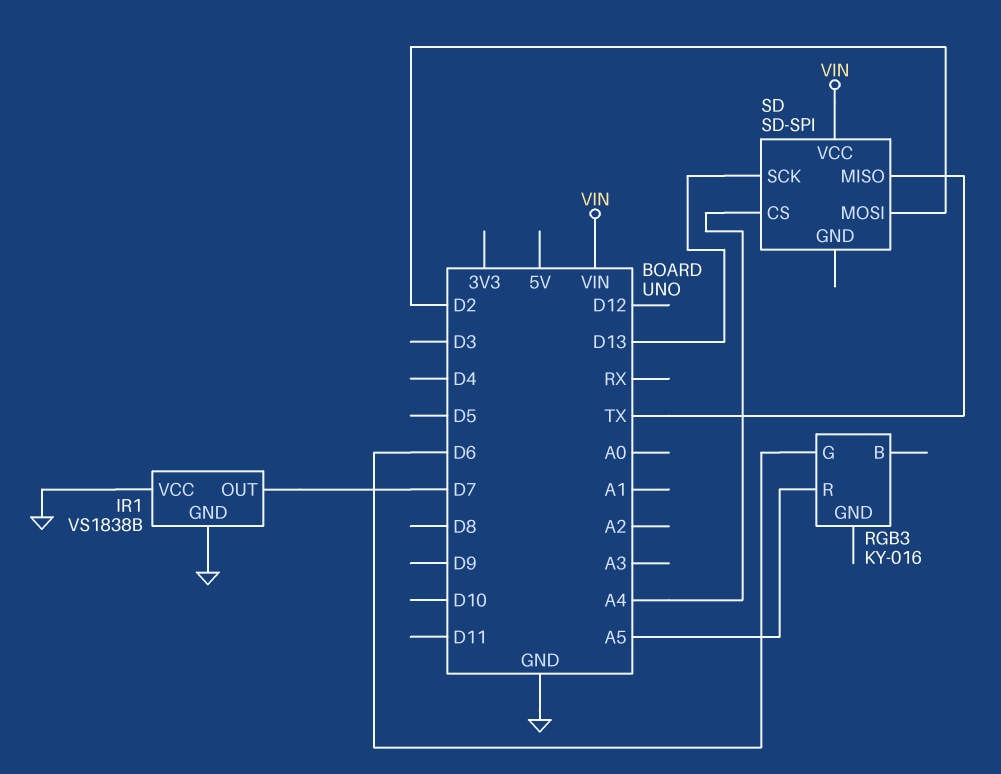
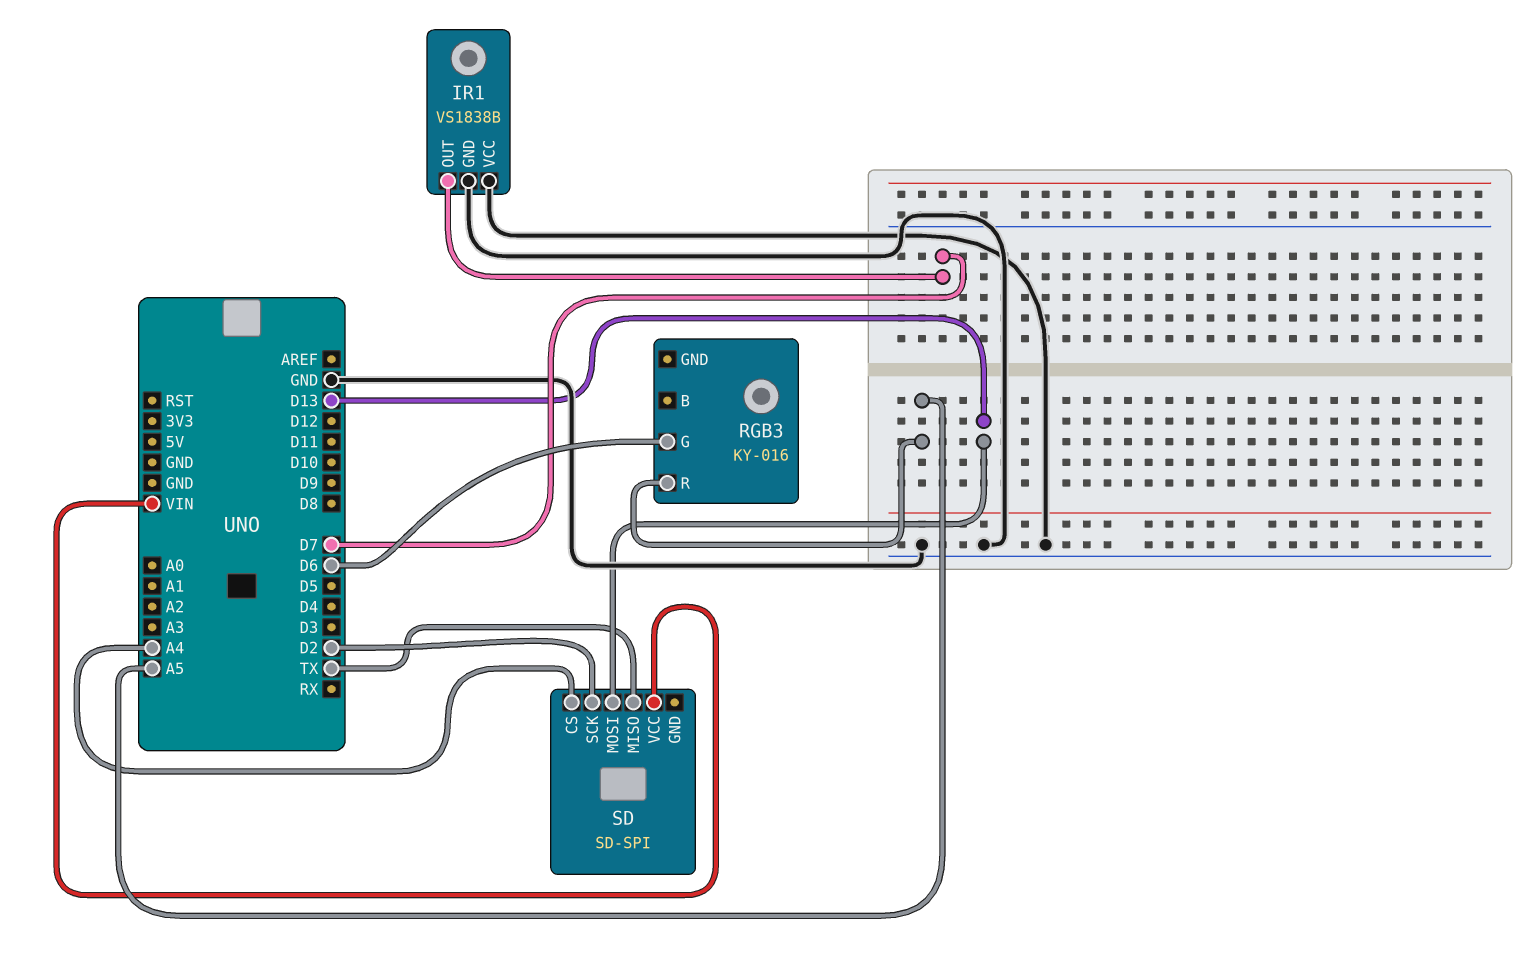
SD pin MOSI: D2 -> D13
SD pin SCK: D13 -> D2

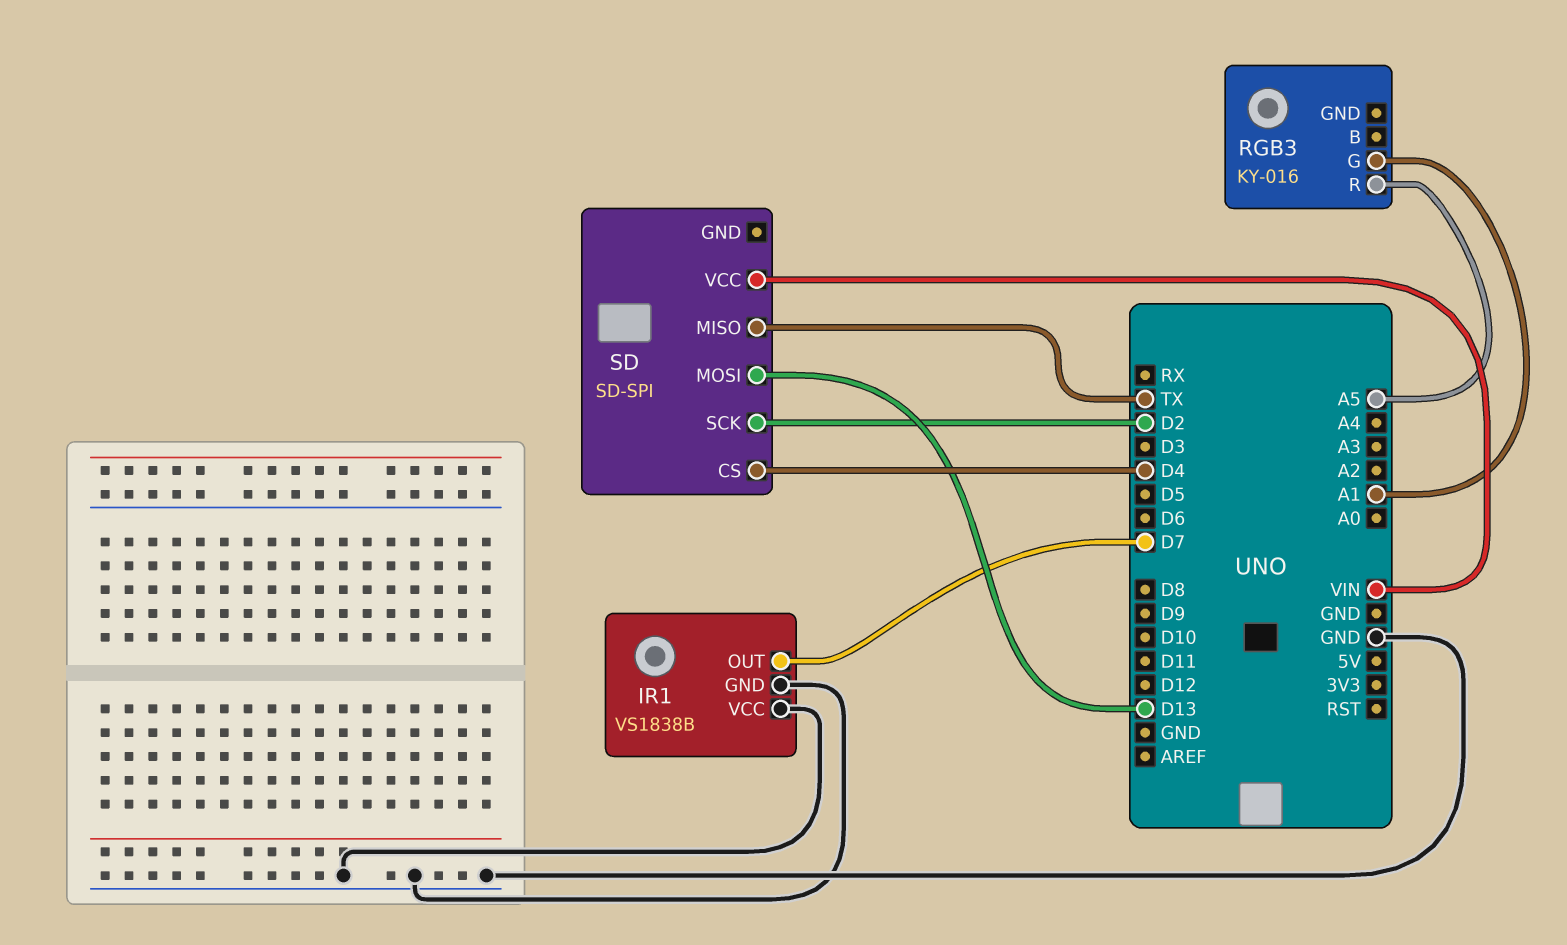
RGB3 pin G: D6 -> A1
SD pin CS: A4 -> D4

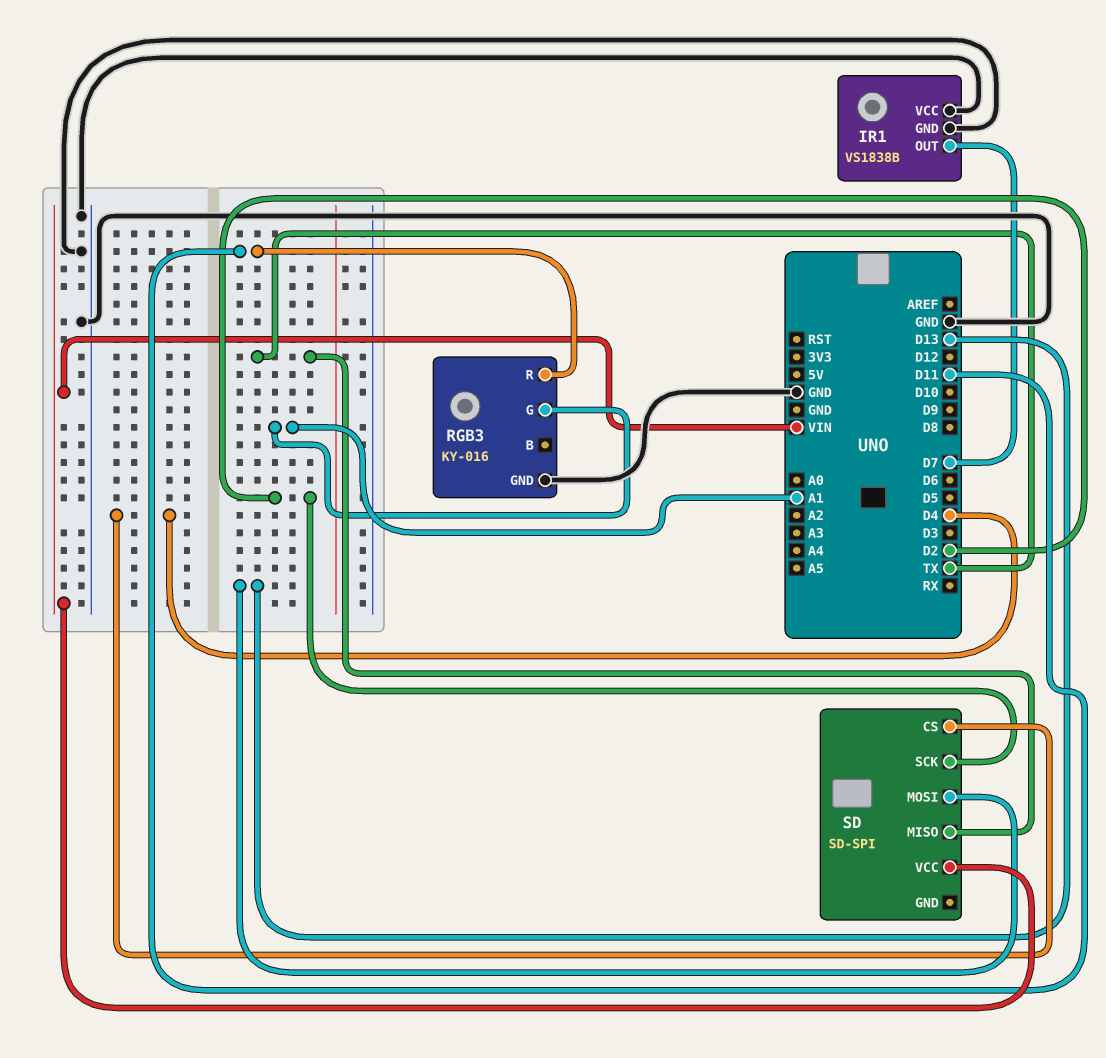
RGB3 pin GND: none -> GND
RGB3 pin R: A5 -> D11

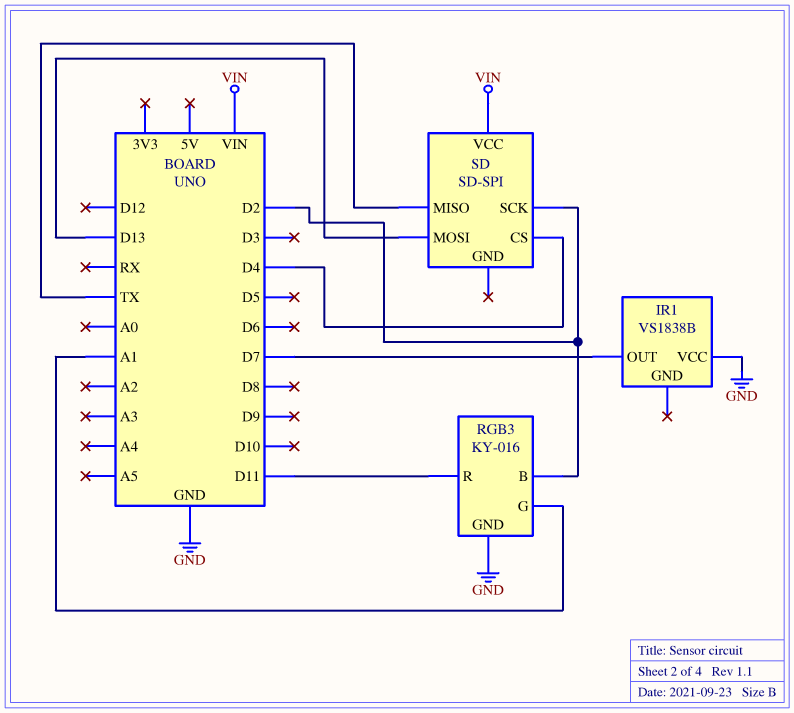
IR1 pin GND: GND -> none
RGB3 pin B: none -> D2

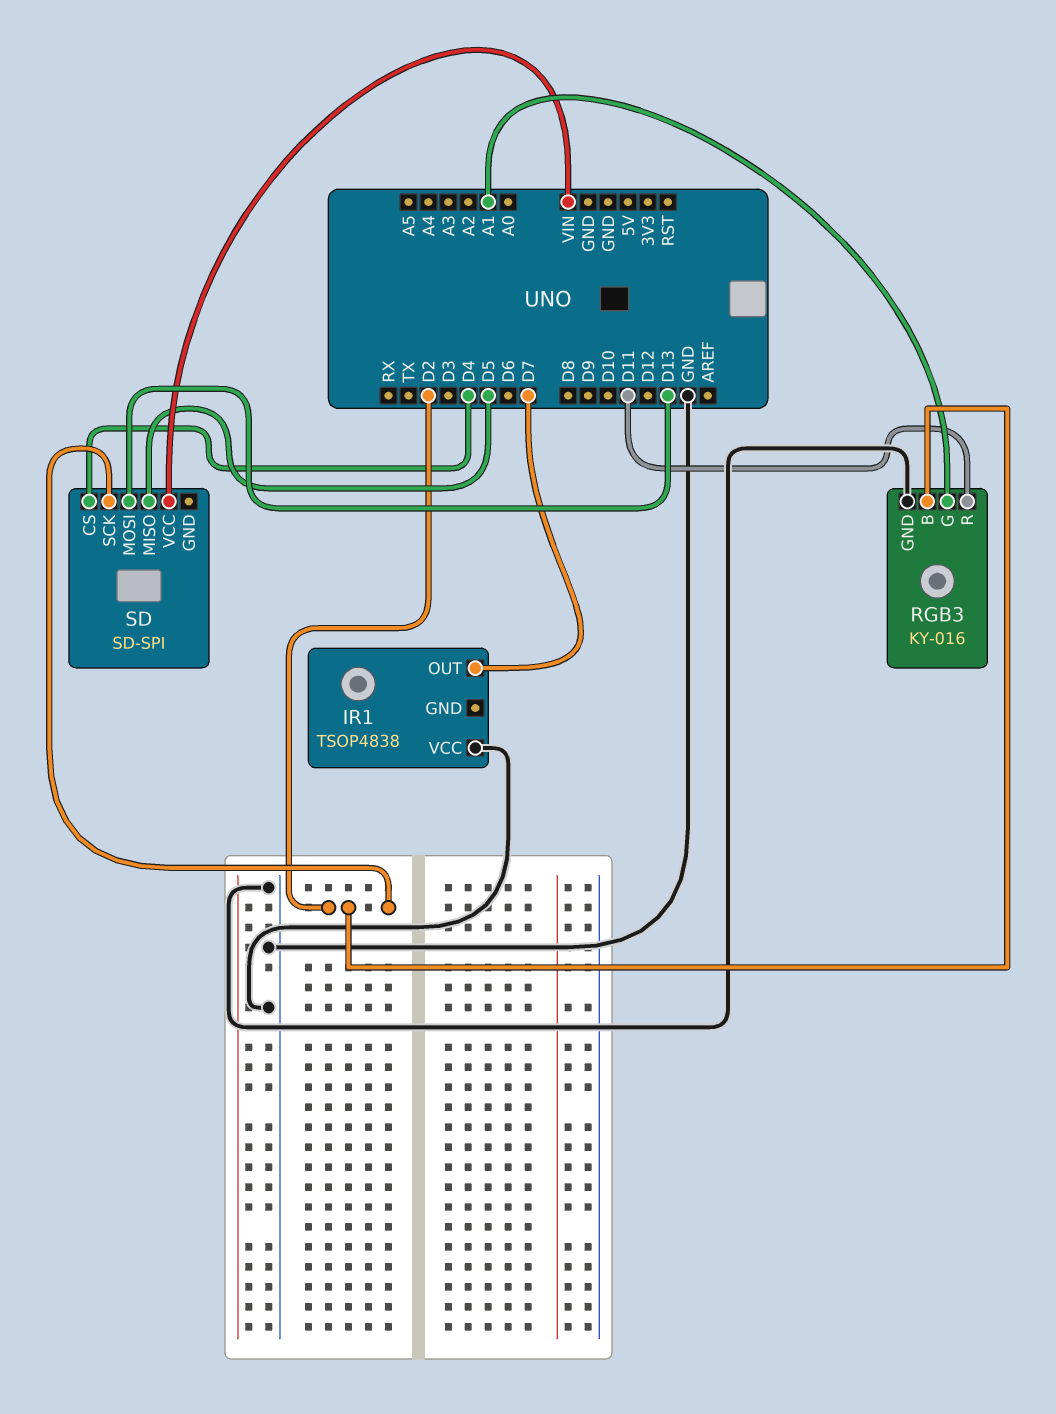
IR1: VS1838B -> TSOP4838
SD pin MISO: TX -> D5

